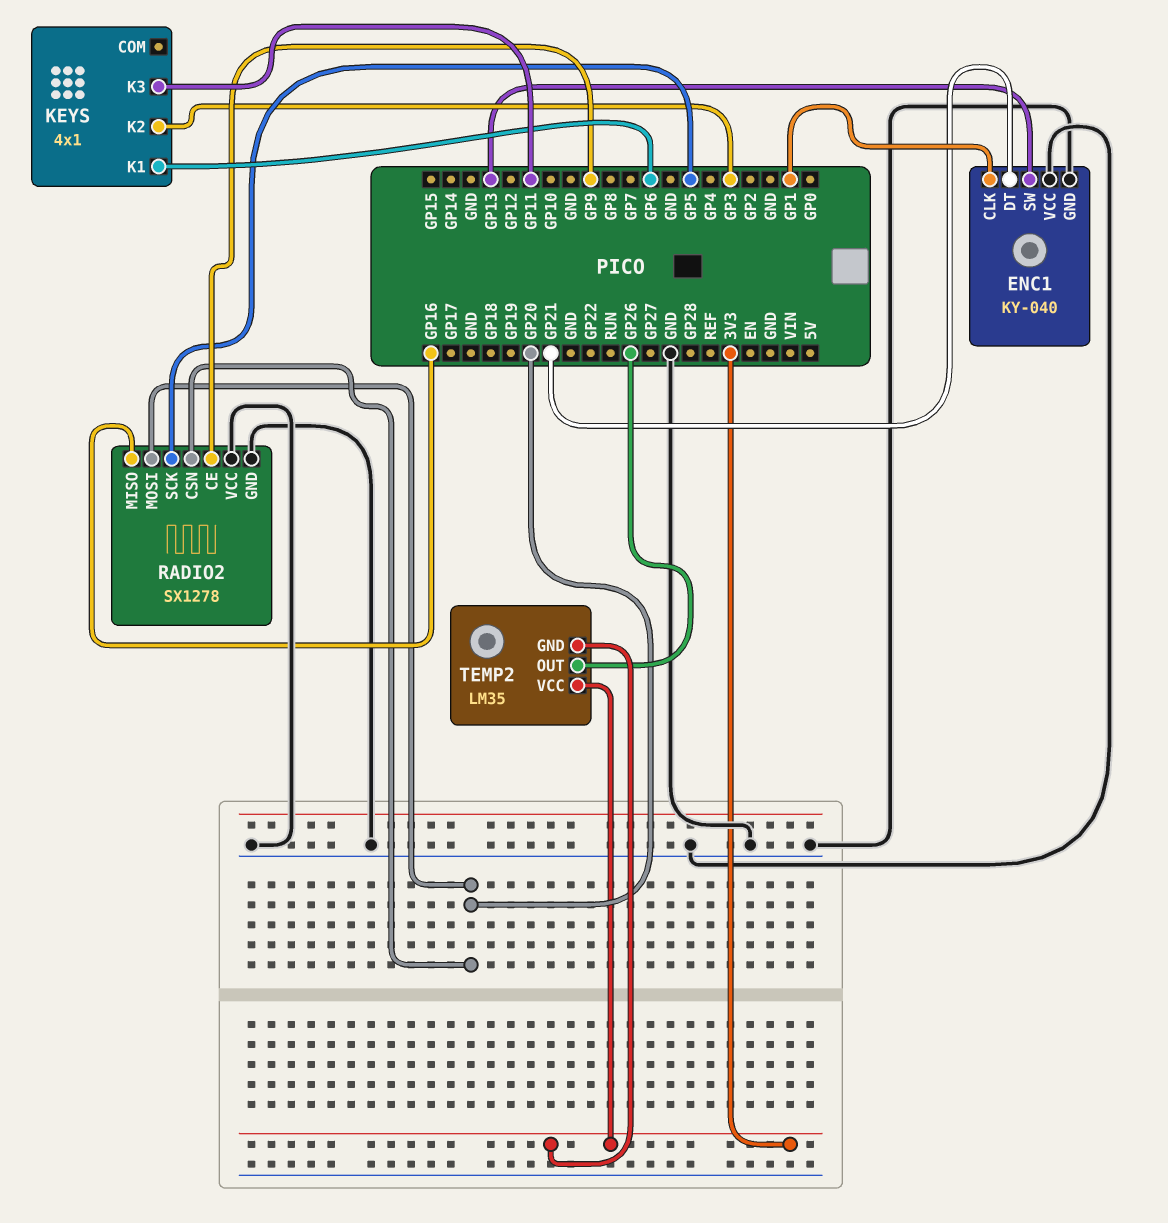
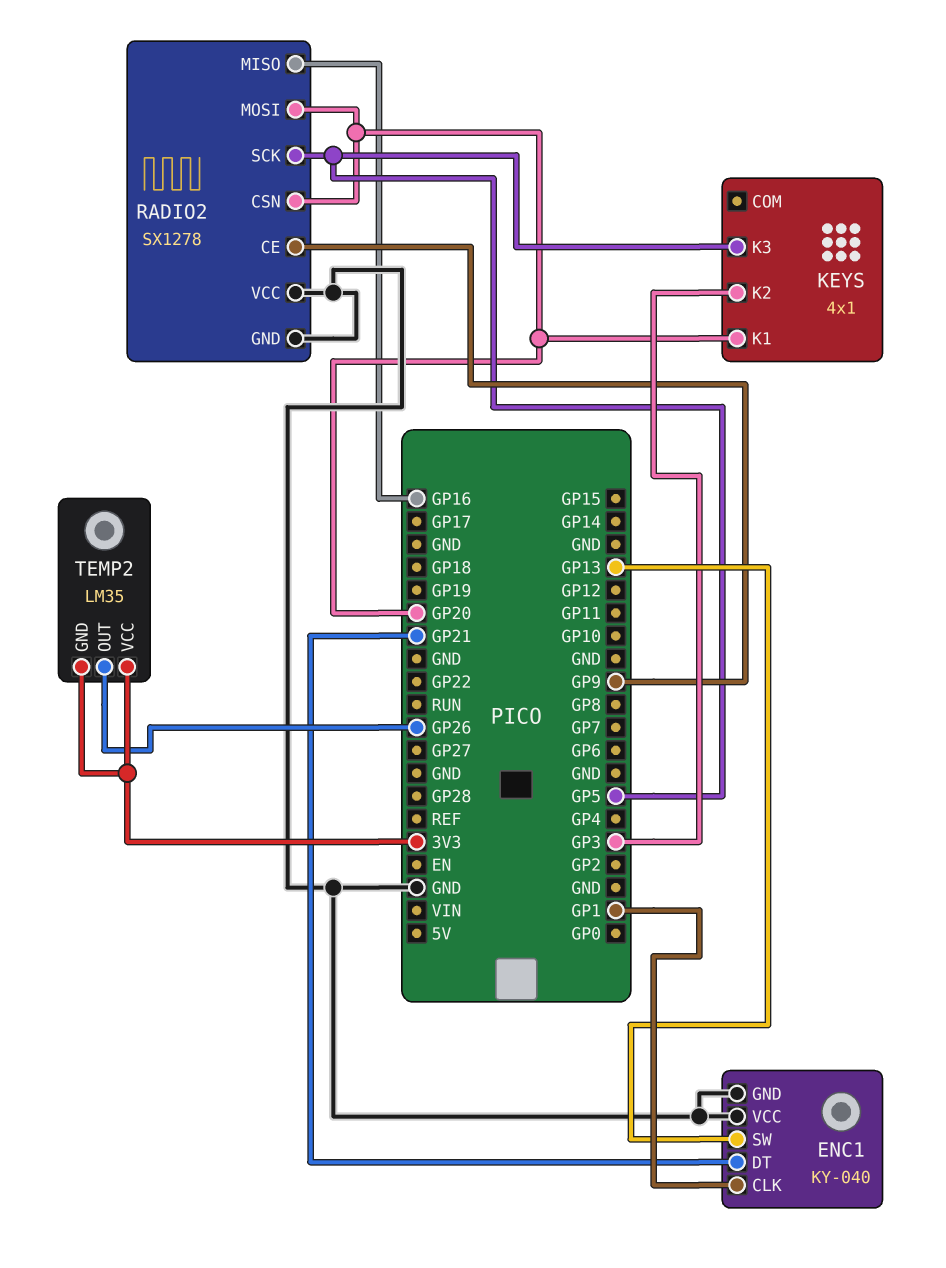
KEYS pin K1: GP6 -> GP20
KEYS pin K3: GP11 -> GP5

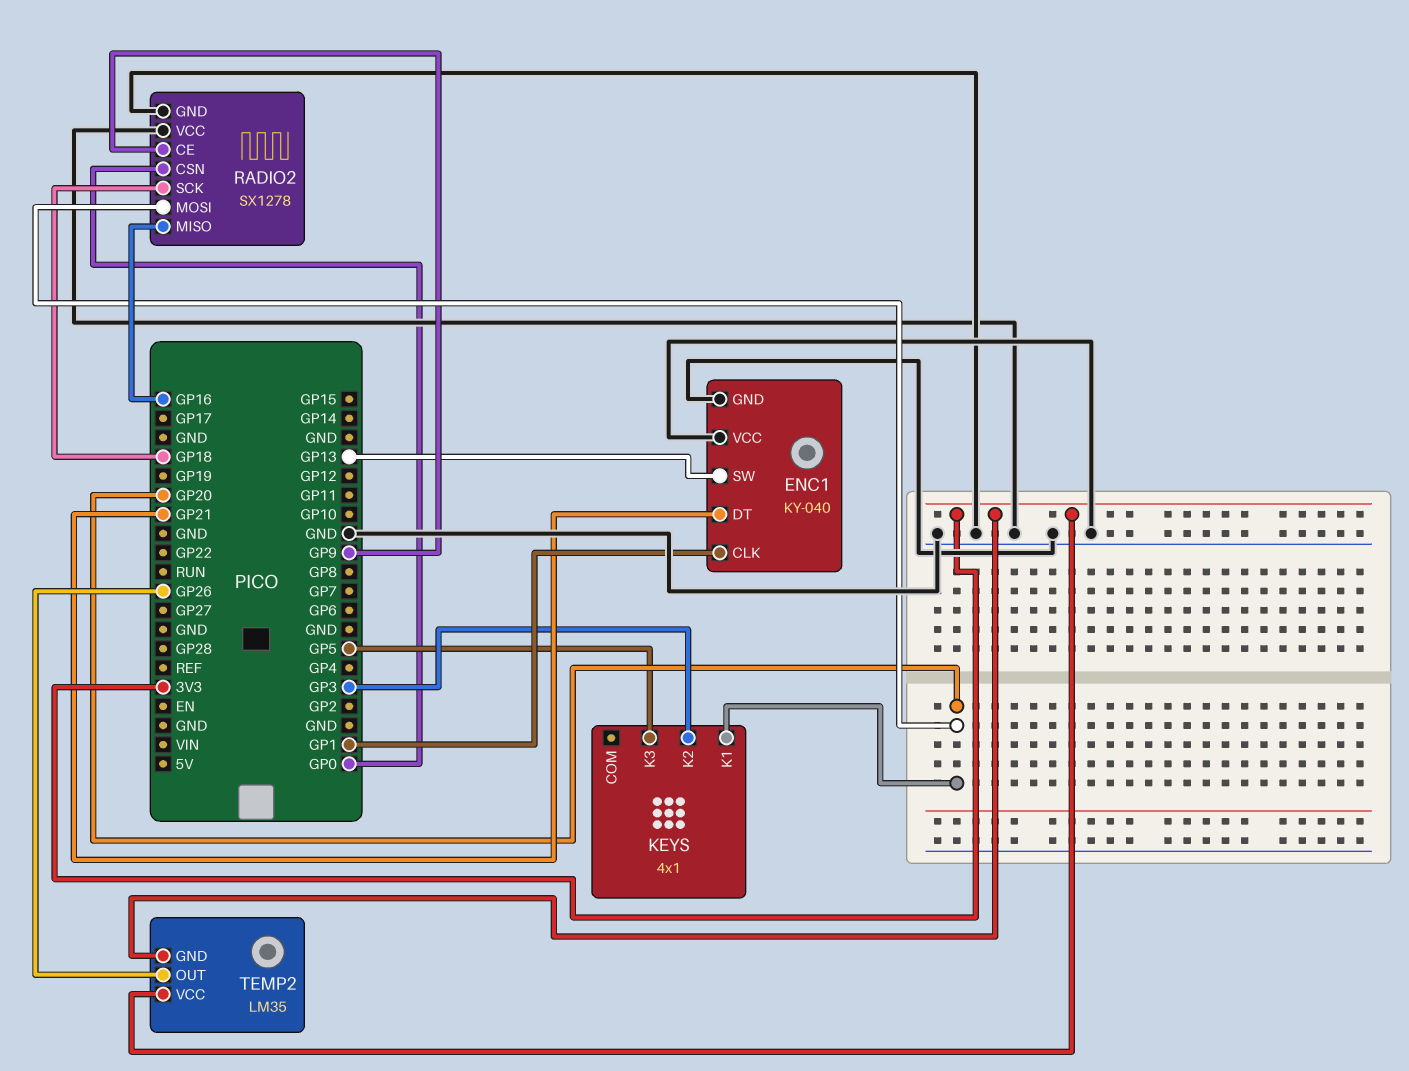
RADIO2 pin CSN: GP20 -> GP0
RADIO2 pin SCK: GP5 -> GP18

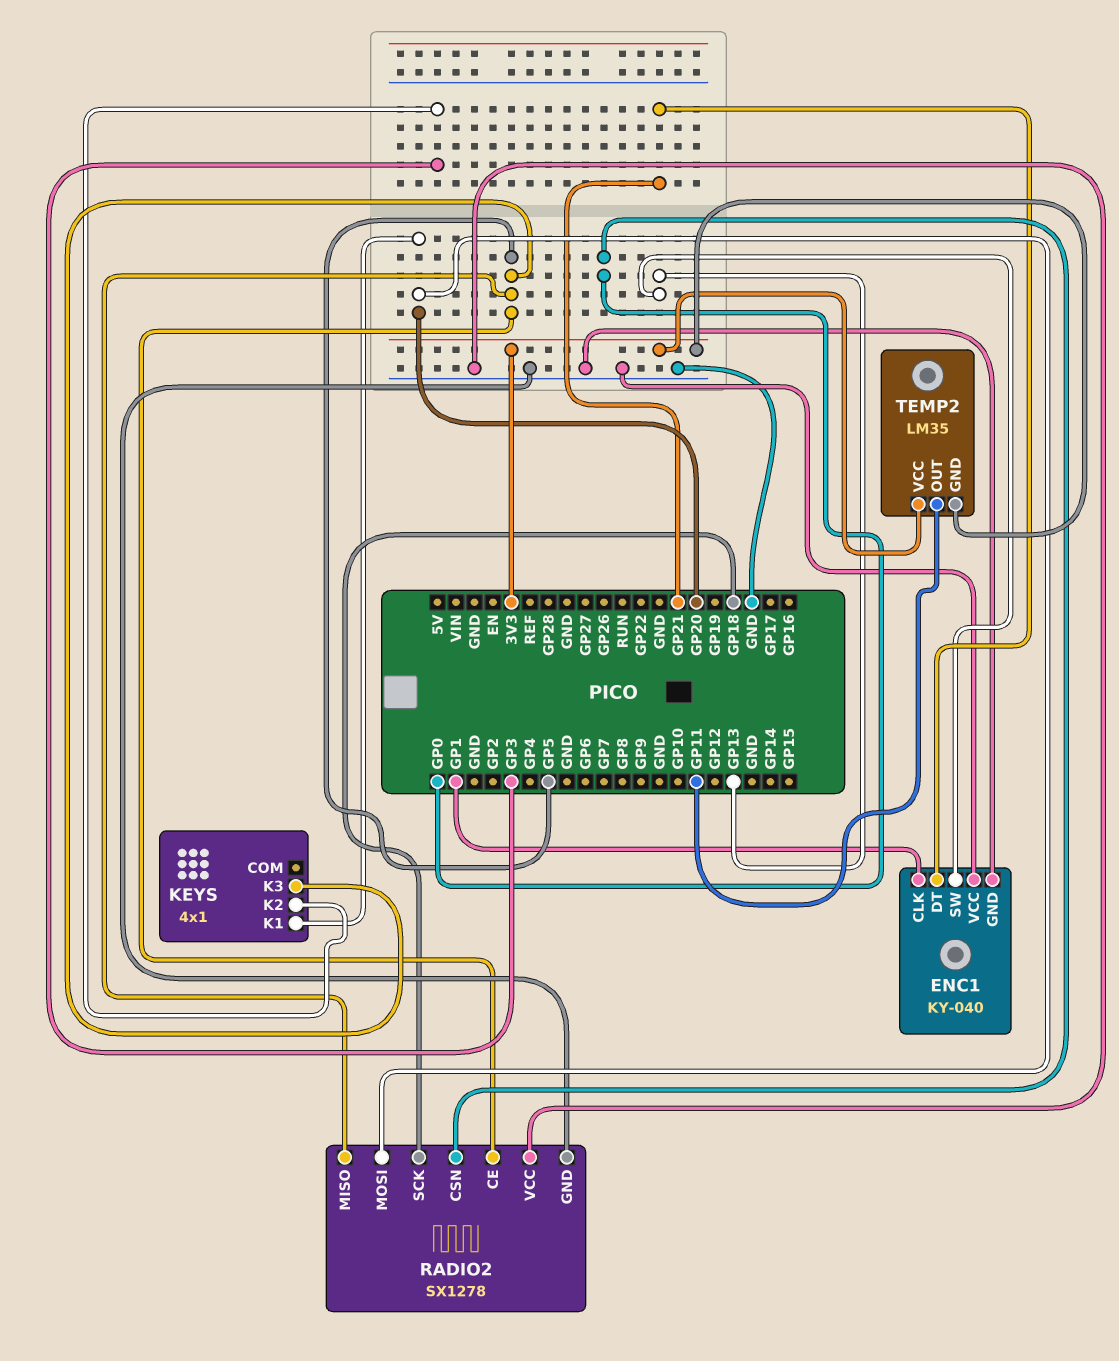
RADIO2 pin CE: GP9 -> GP5
RADIO2 pin MISO: GP16 -> GP5
TEMP2 pin OUT: GP26 -> GP11

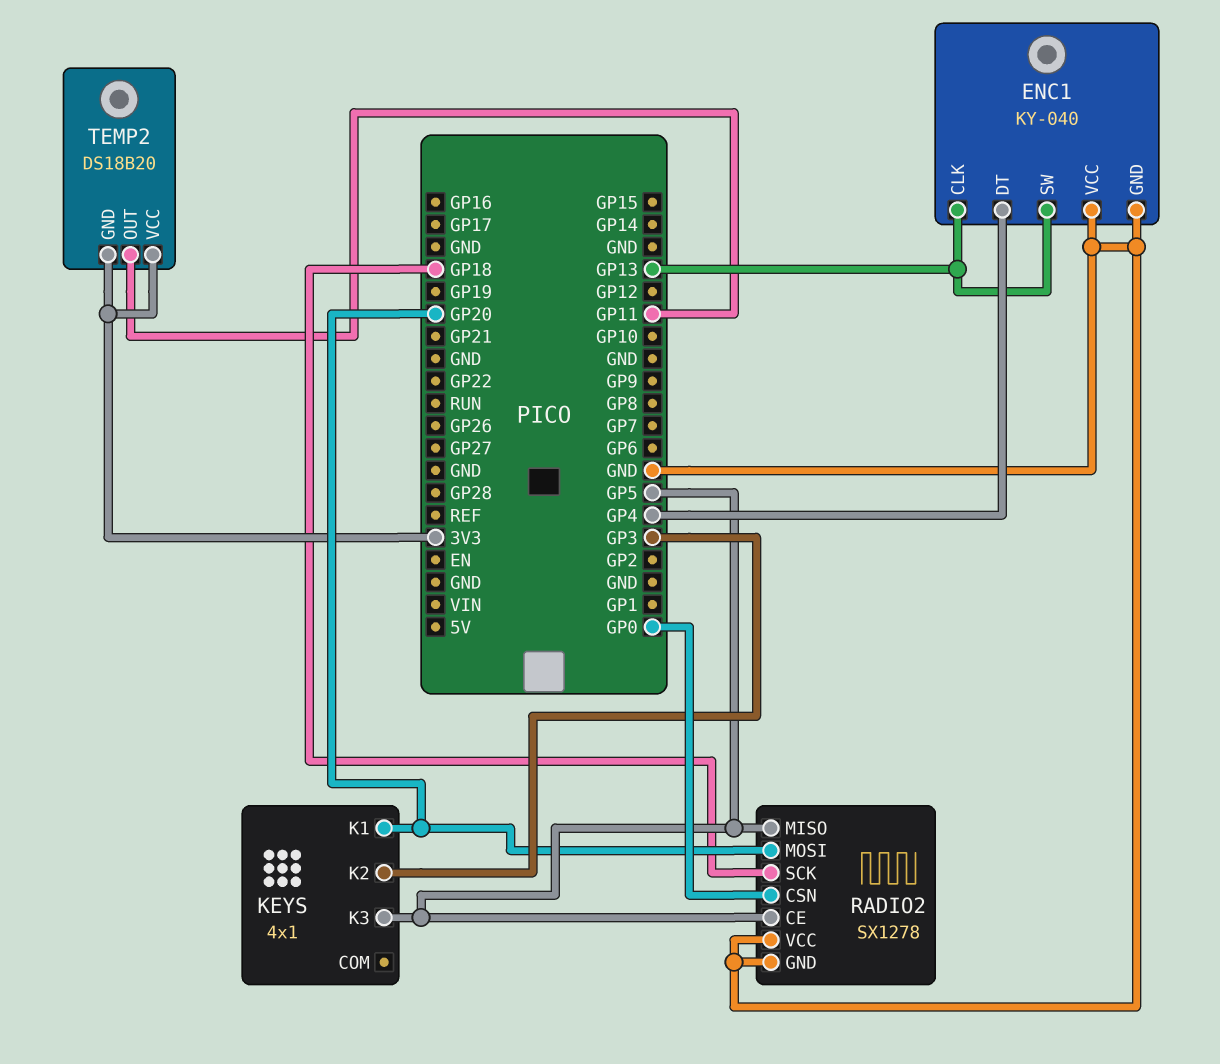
ENC1 pin CLK: GP1 -> GP13
ENC1 pin DT: GP21 -> GP4
TEMP2: LM35 -> DS18B20

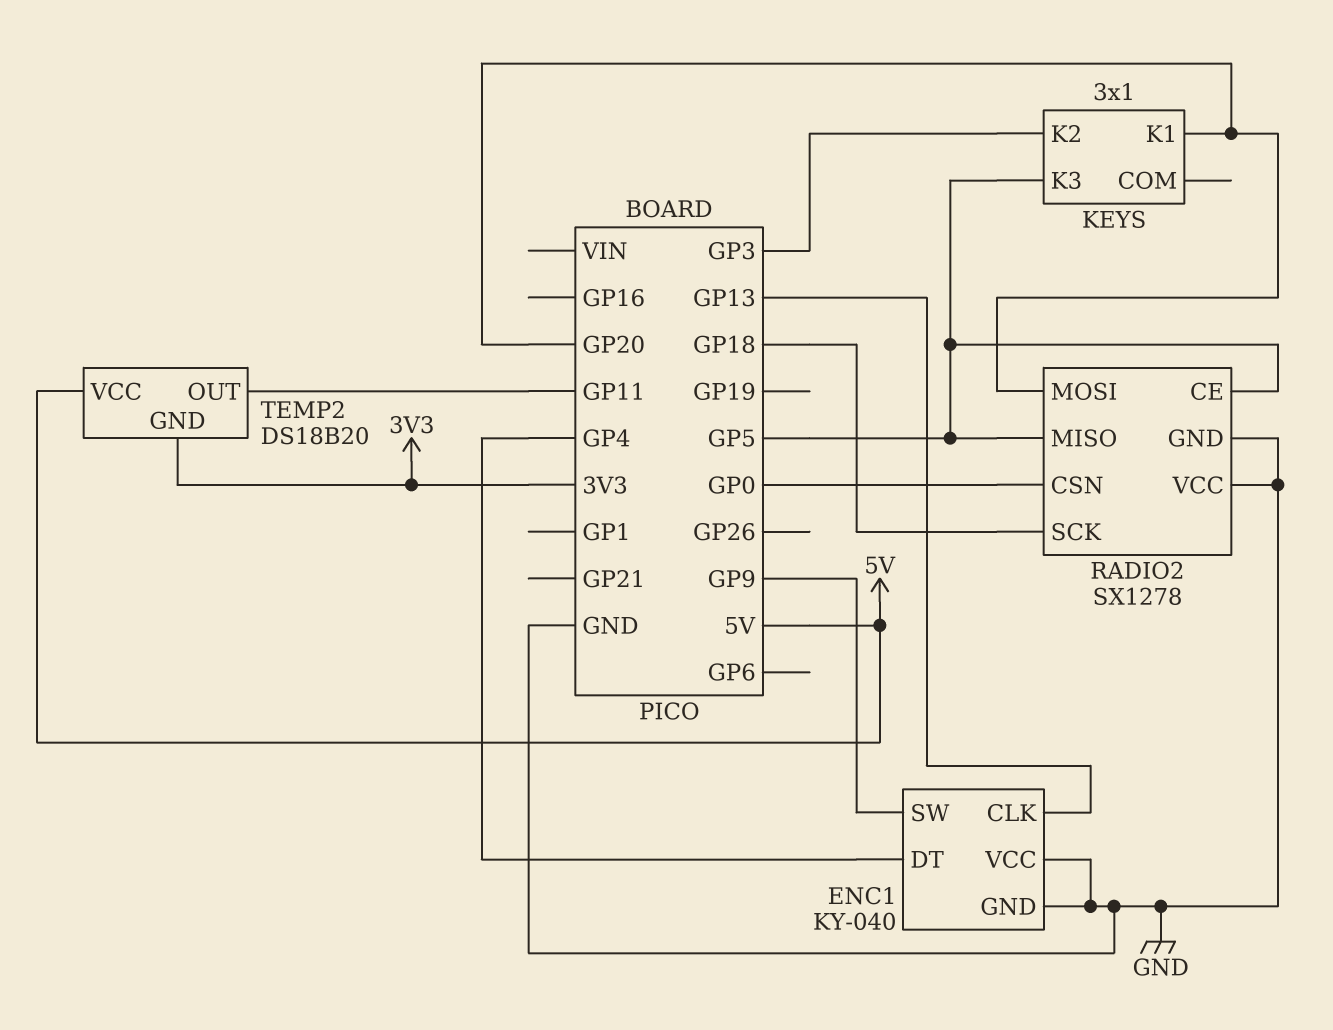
ENC1 pin SW: GP13 -> GP9
KEYS: 4x1 -> 3x1
TEMP2 pin VCC: 3V3 -> 5V

